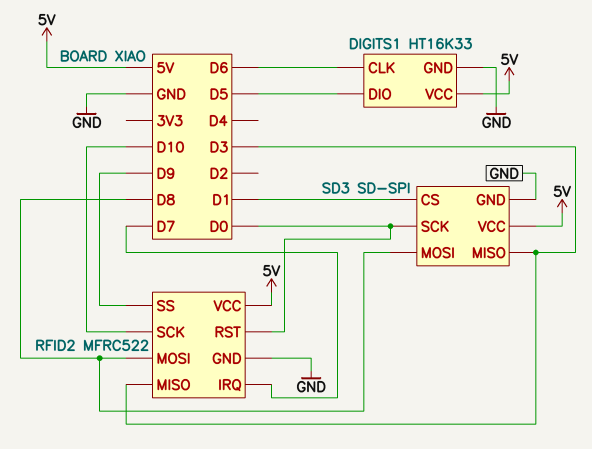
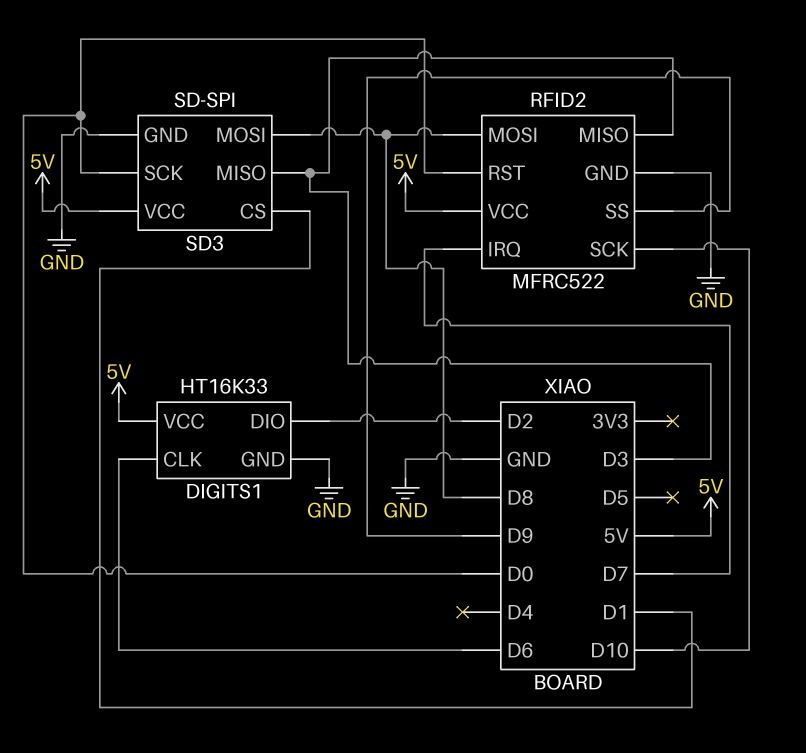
DIGITS1 pin DIO: D5 -> D2

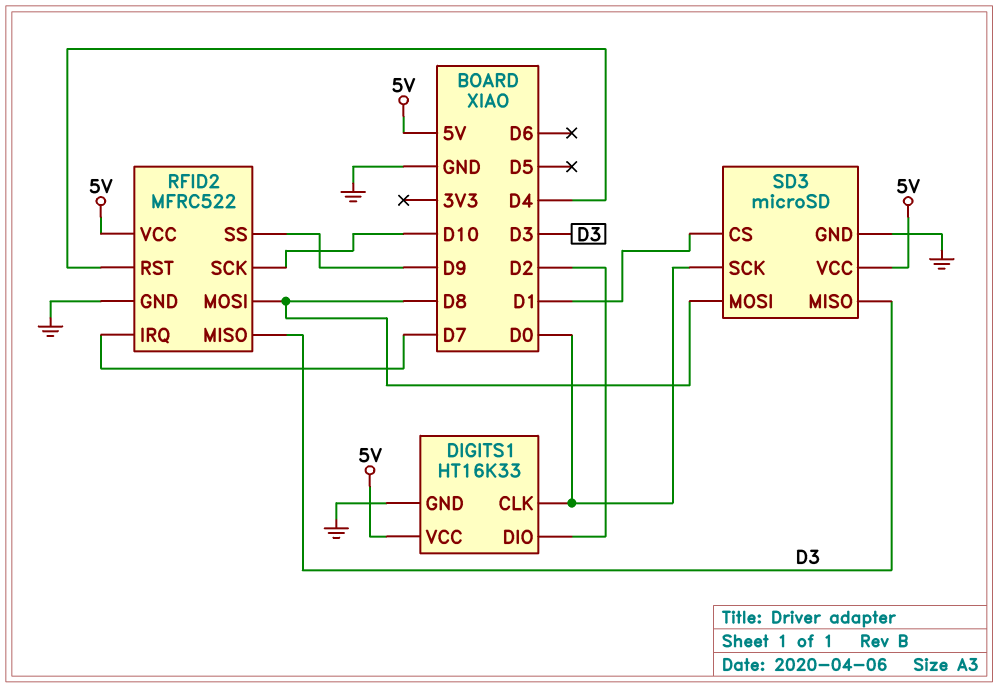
DIGITS1 pin CLK: D6 -> D0
RFID2 pin RST: D0 -> D4
SD3: SD-SPI -> microSD

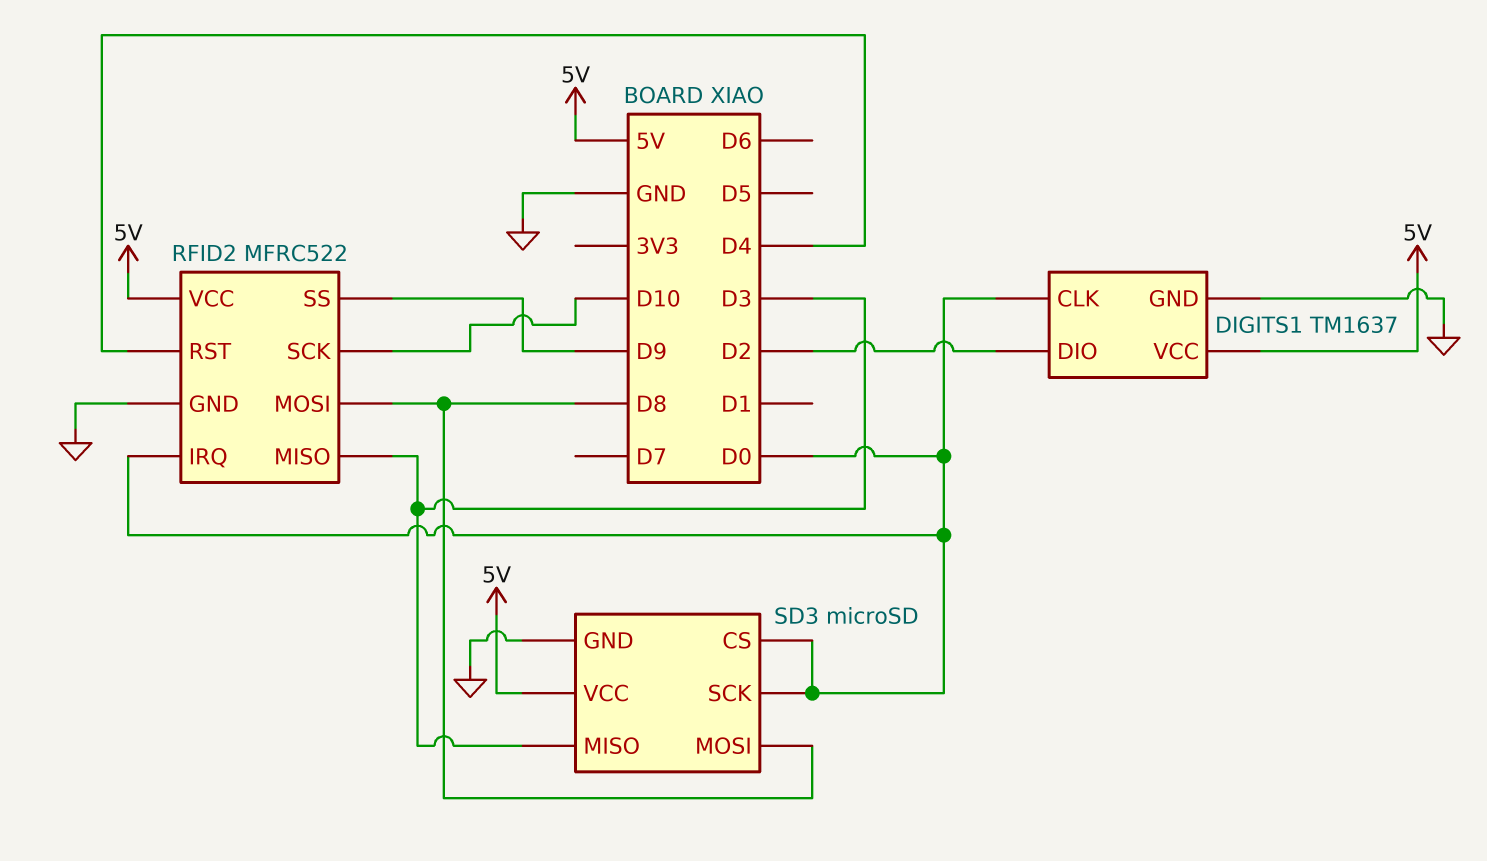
DIGITS1: HT16K33 -> TM1637
RFID2 pin IRQ: D7 -> D0
SD3 pin CS: D1 -> D0

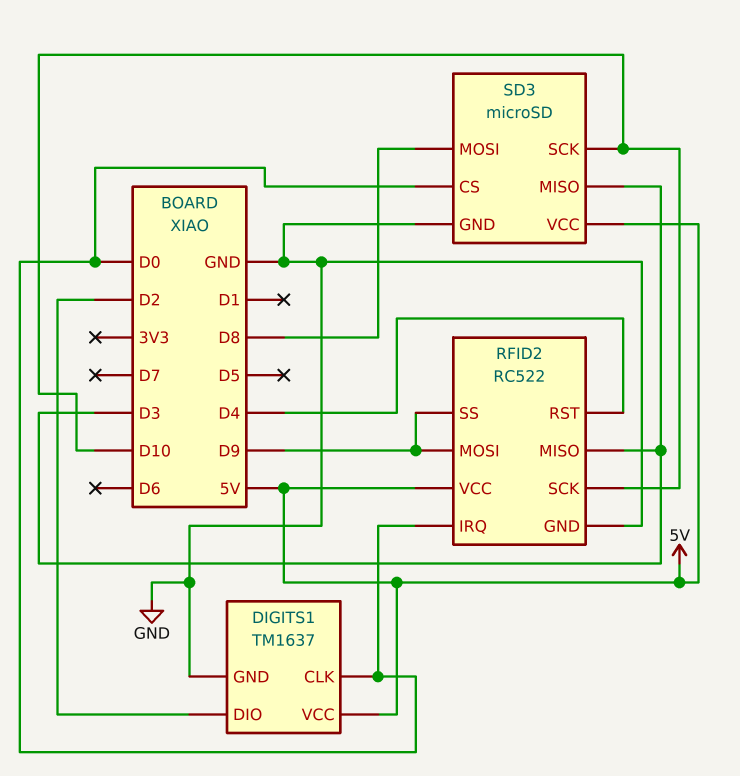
RFID2: MFRC522 -> RC522
RFID2 pin MOSI: D8 -> D9
SD3 pin SCK: D0 -> D10

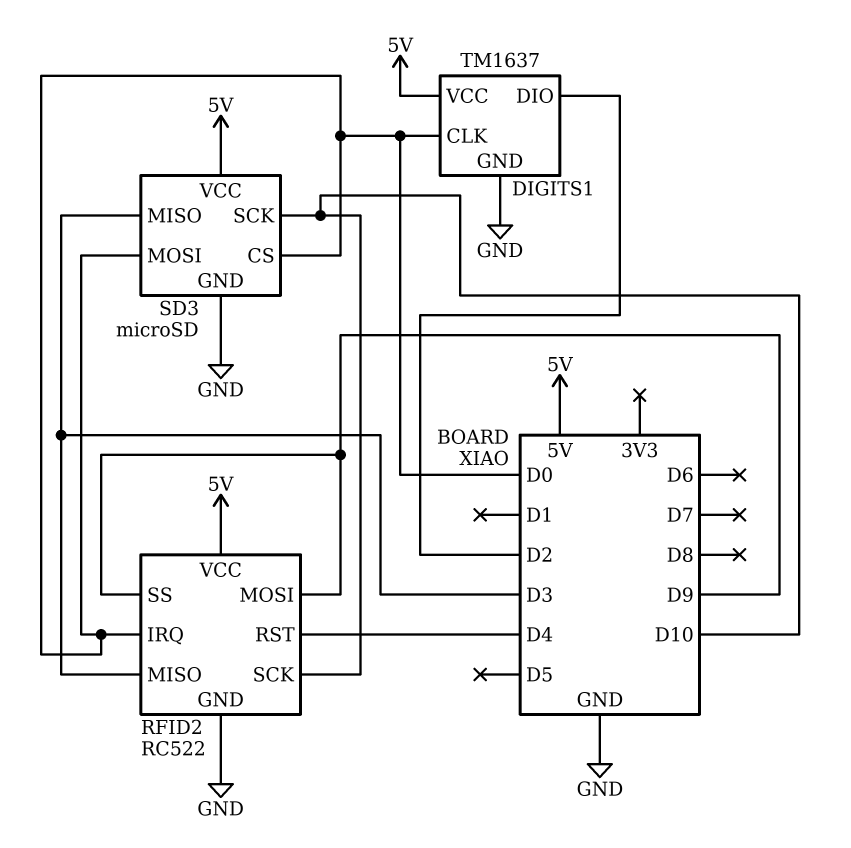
SD3 pin MOSI: D8 -> D0

